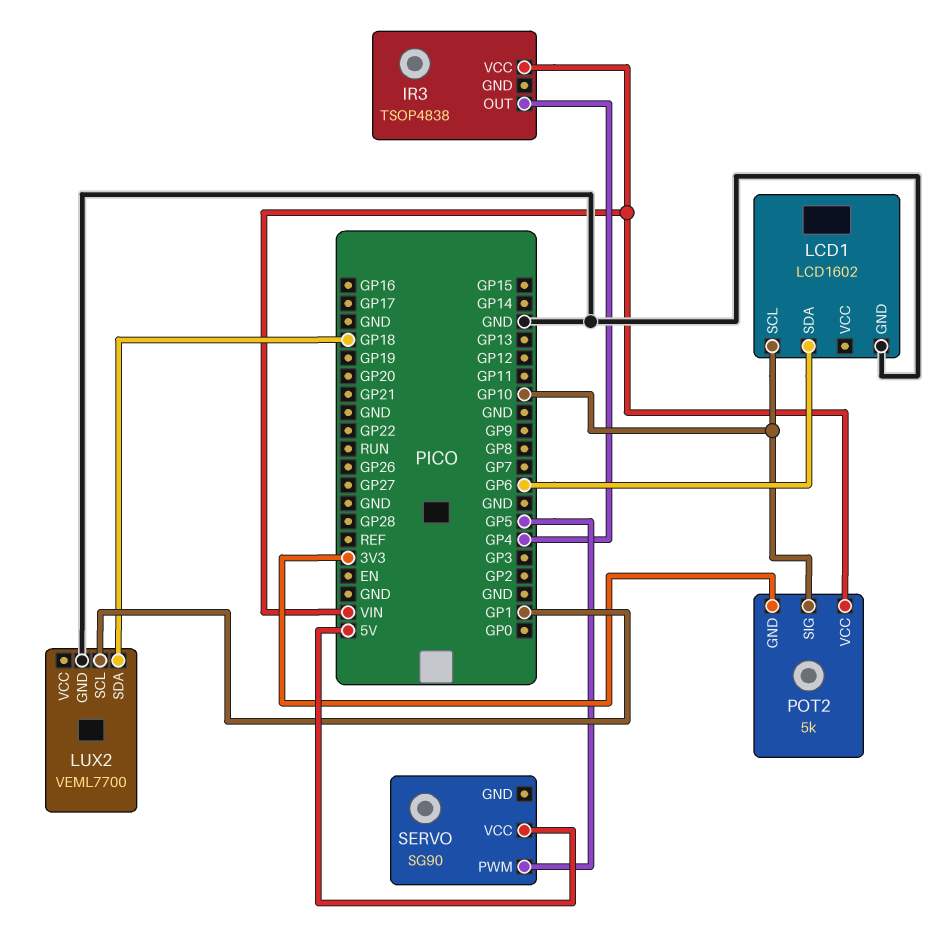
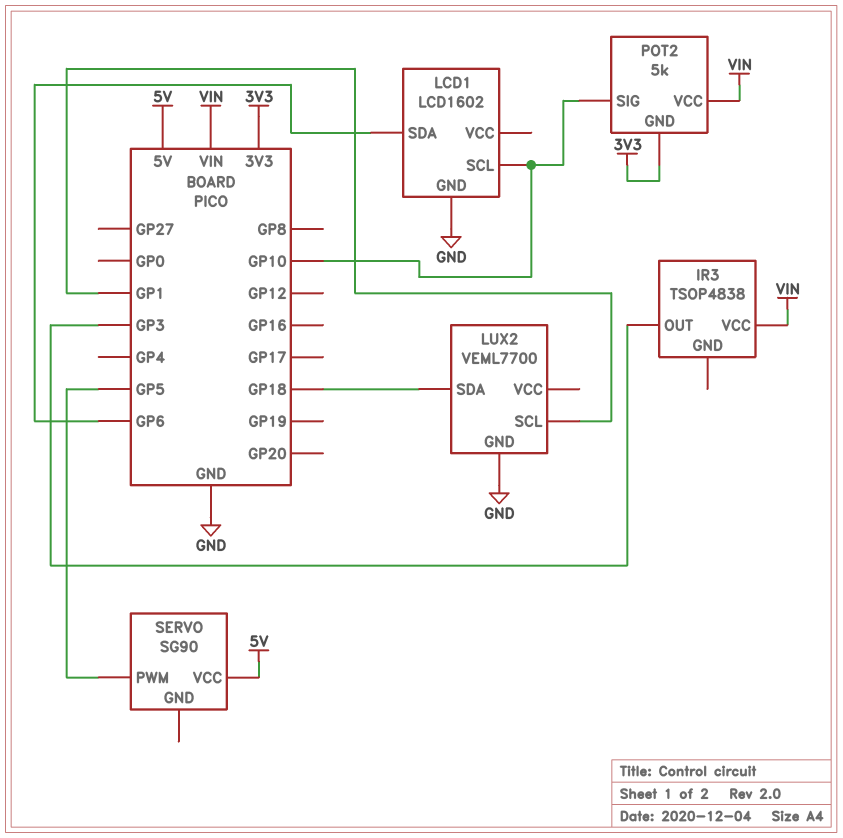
IR3 pin OUT: GP4 -> GP3

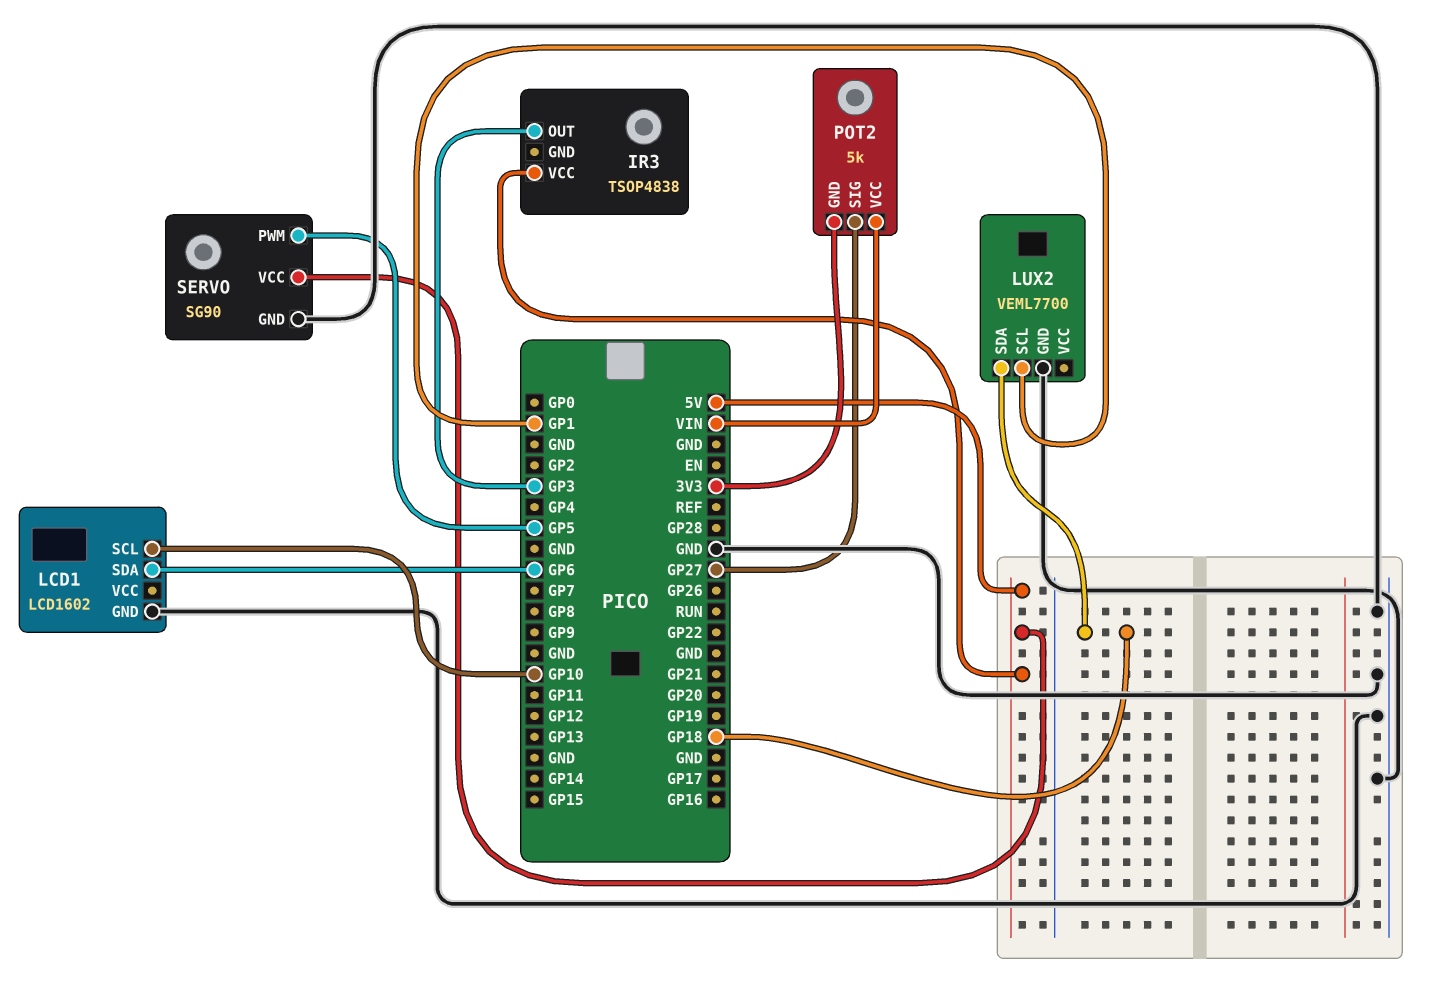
IR3 pin VCC: VIN -> 5V
POT2 pin SIG: GP10 -> GP27
SERVO pin GND: none -> GND

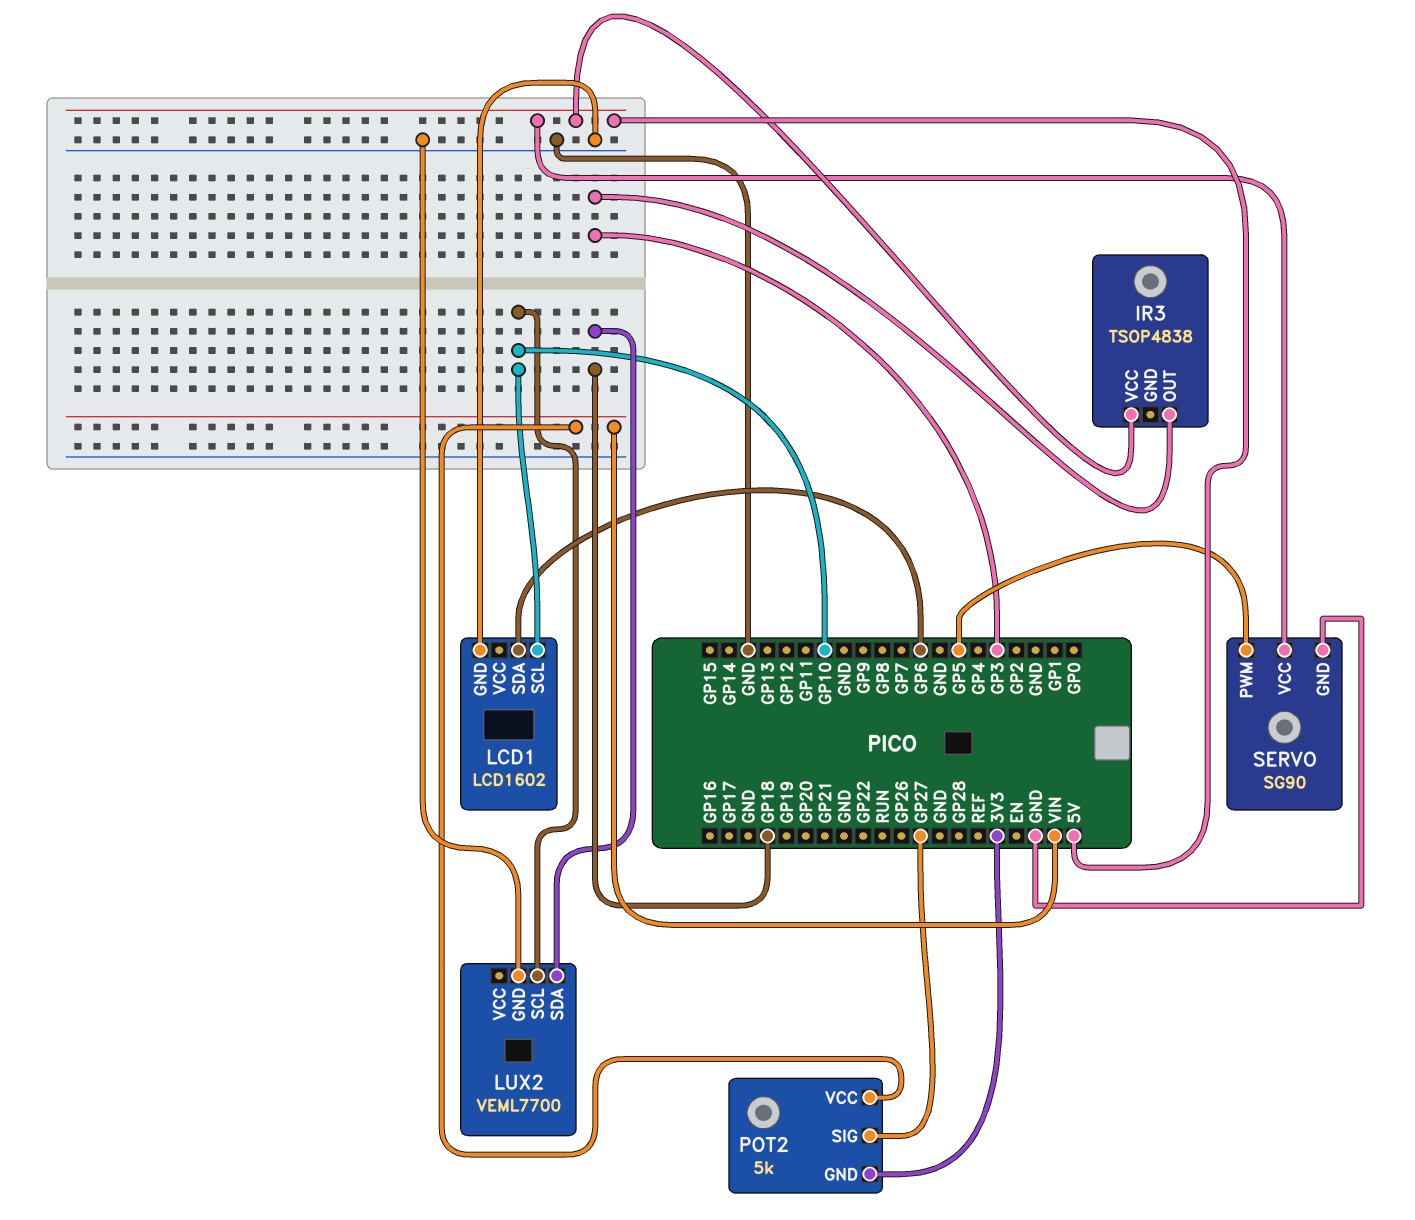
LUX2 pin SCL: GP1 -> GP10

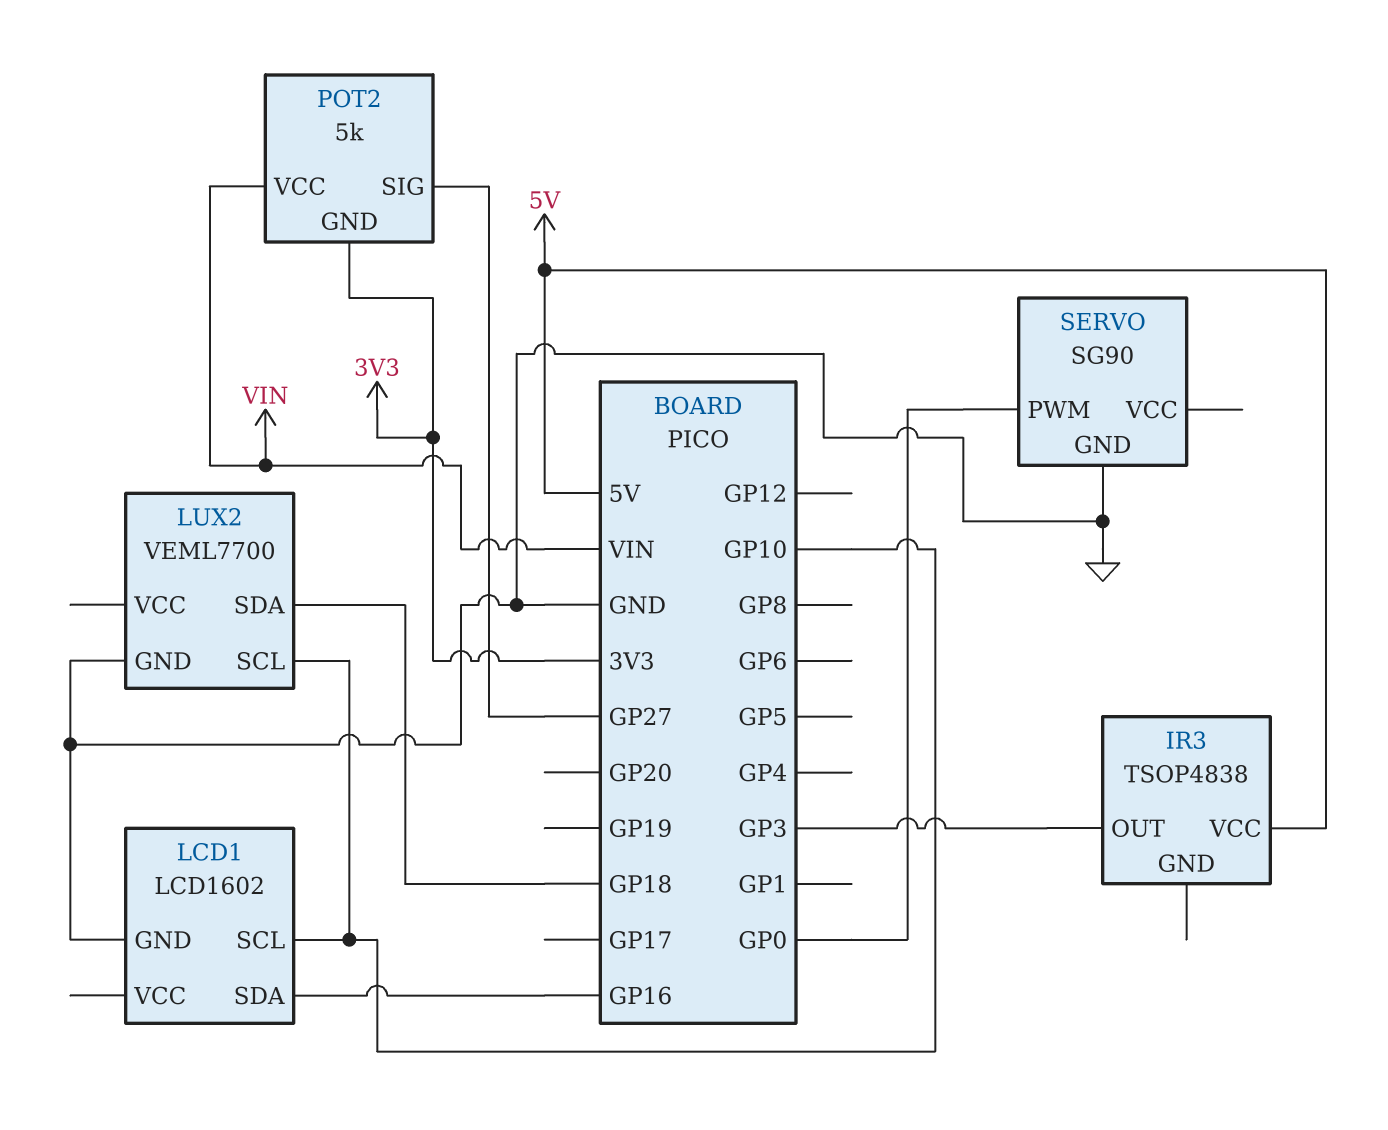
LCD1 pin SDA: GP6 -> GP16
SERVO pin PWM: GP5 -> GP0
SERVO pin VCC: 5V -> none

